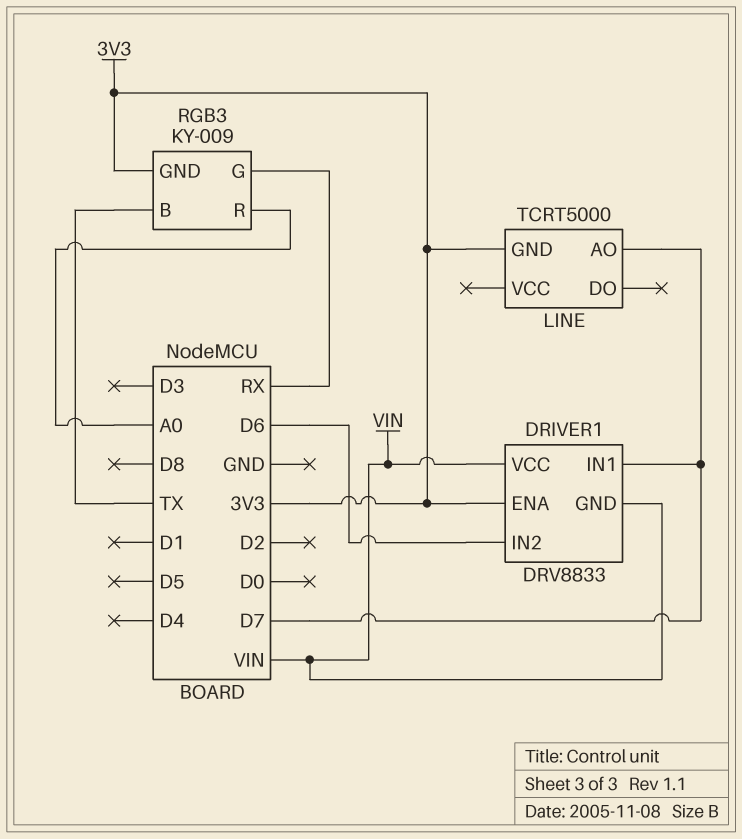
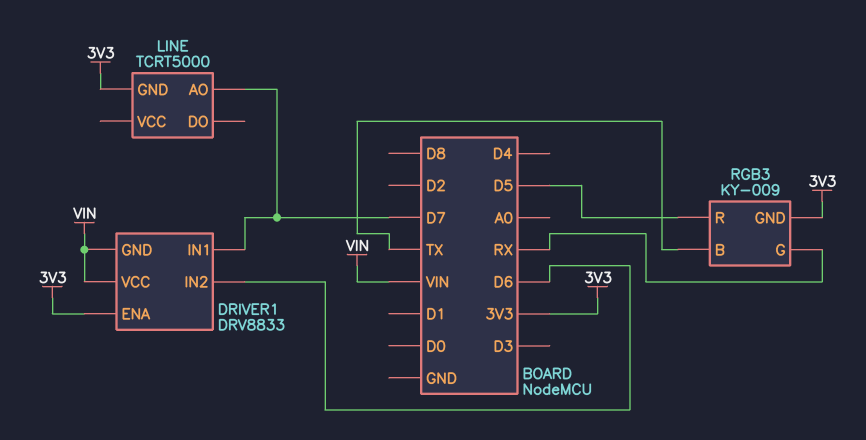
RGB3 pin R: A0 -> D5

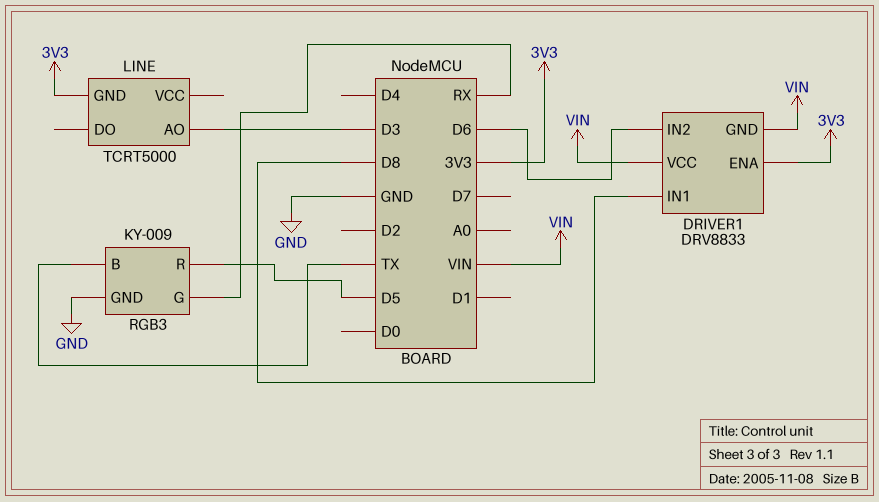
DRIVER1 pin IN1: D7 -> D8
LINE pin AO: D7 -> D3
RGB3 pin GND: 3V3 -> GND

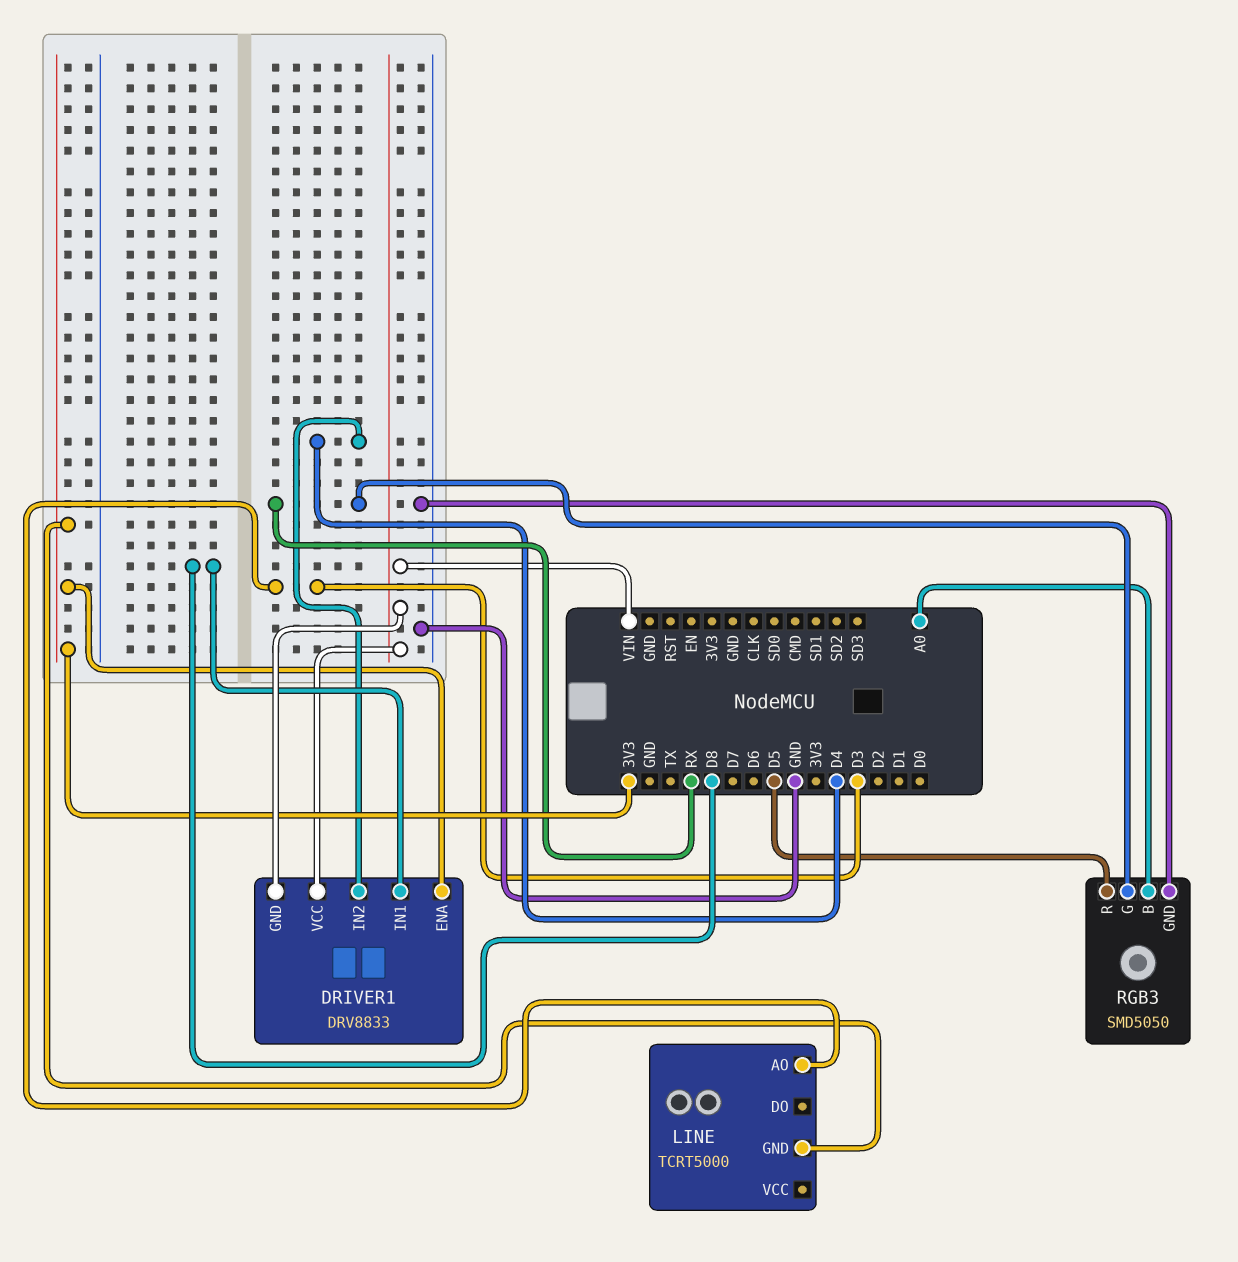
DRIVER1 pin IN2: D6 -> D4
RGB3: KY-009 -> SMD5050
RGB3 pin B: TX -> A0

